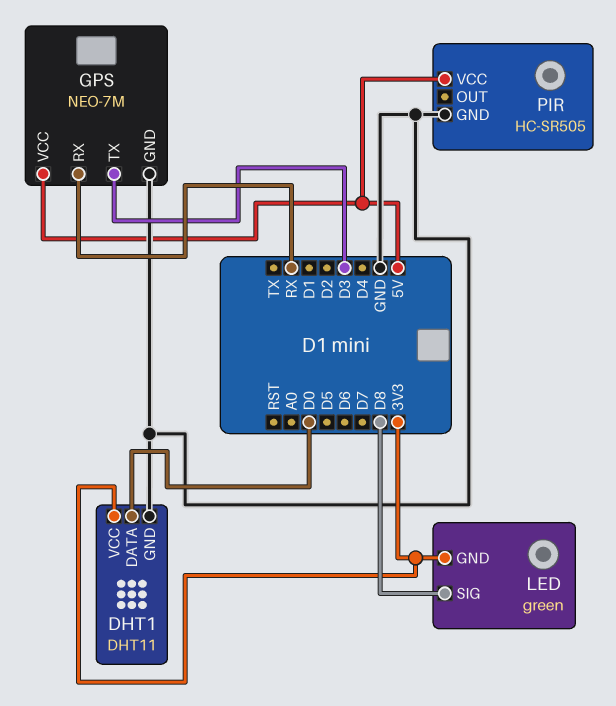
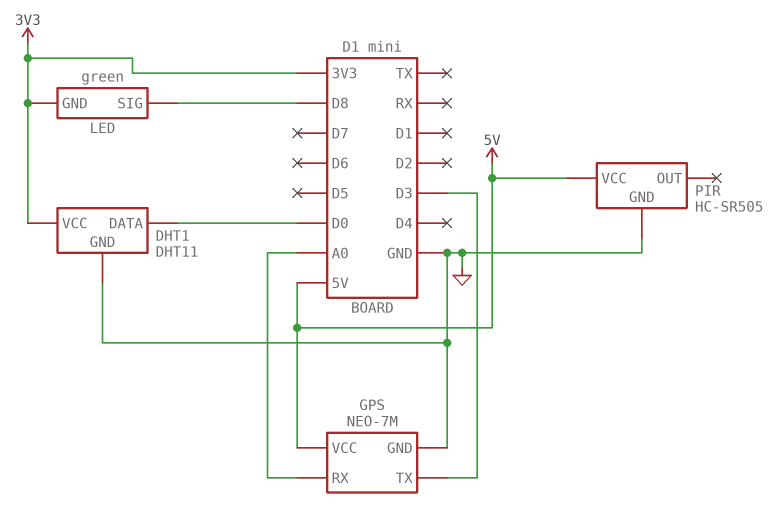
GPS pin RX: RX -> A0

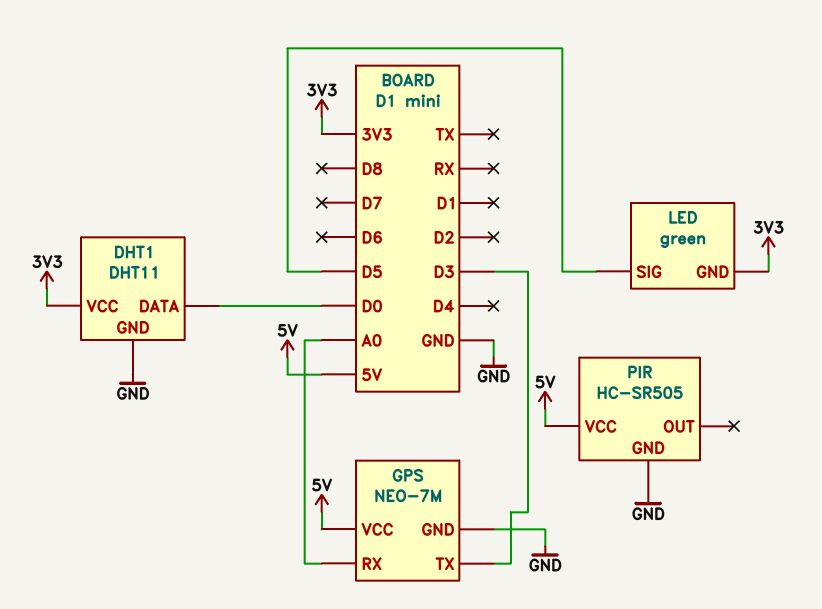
LED pin SIG: D8 -> D5

